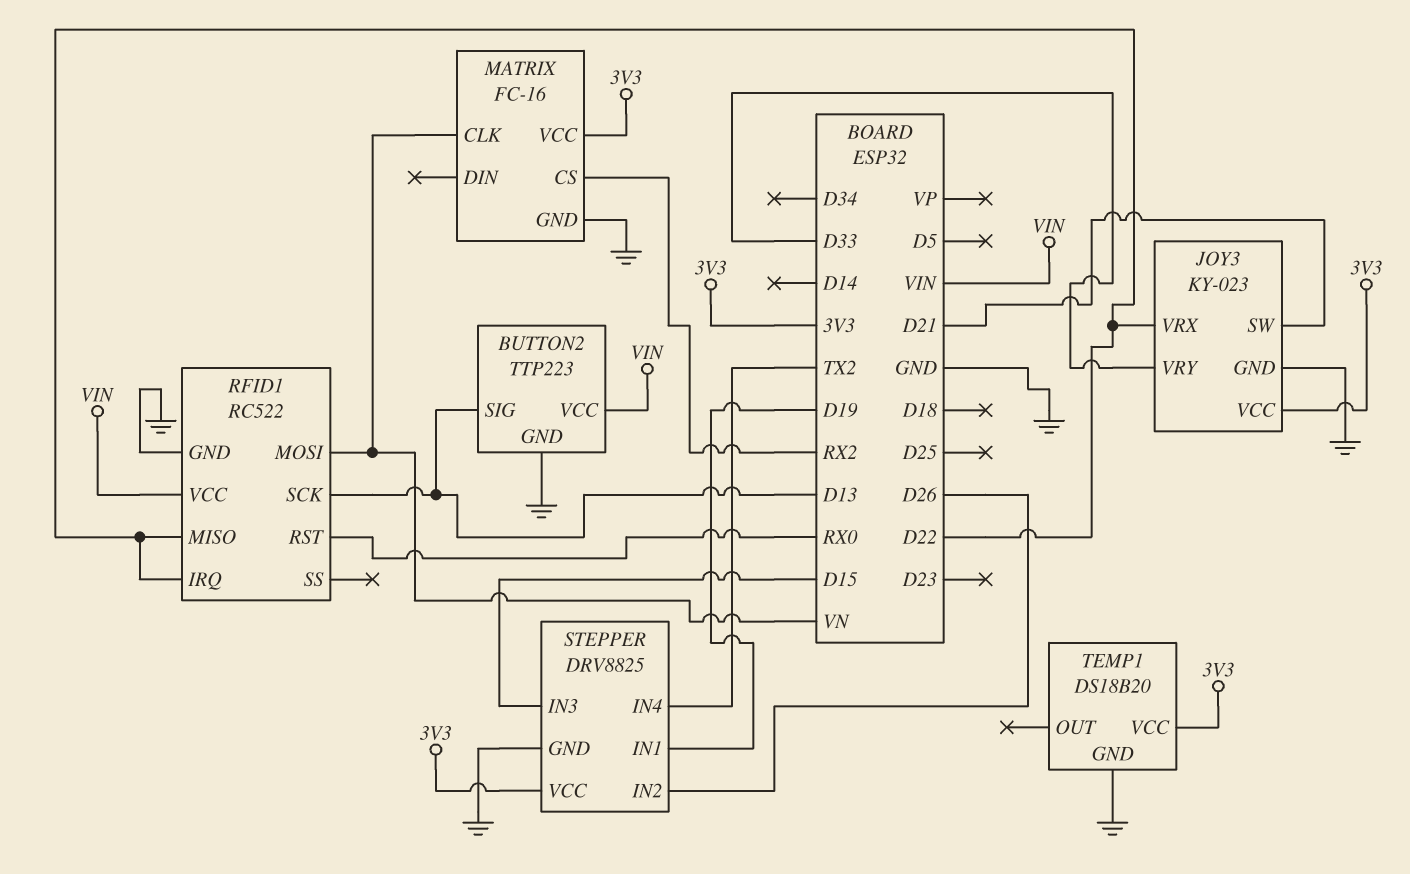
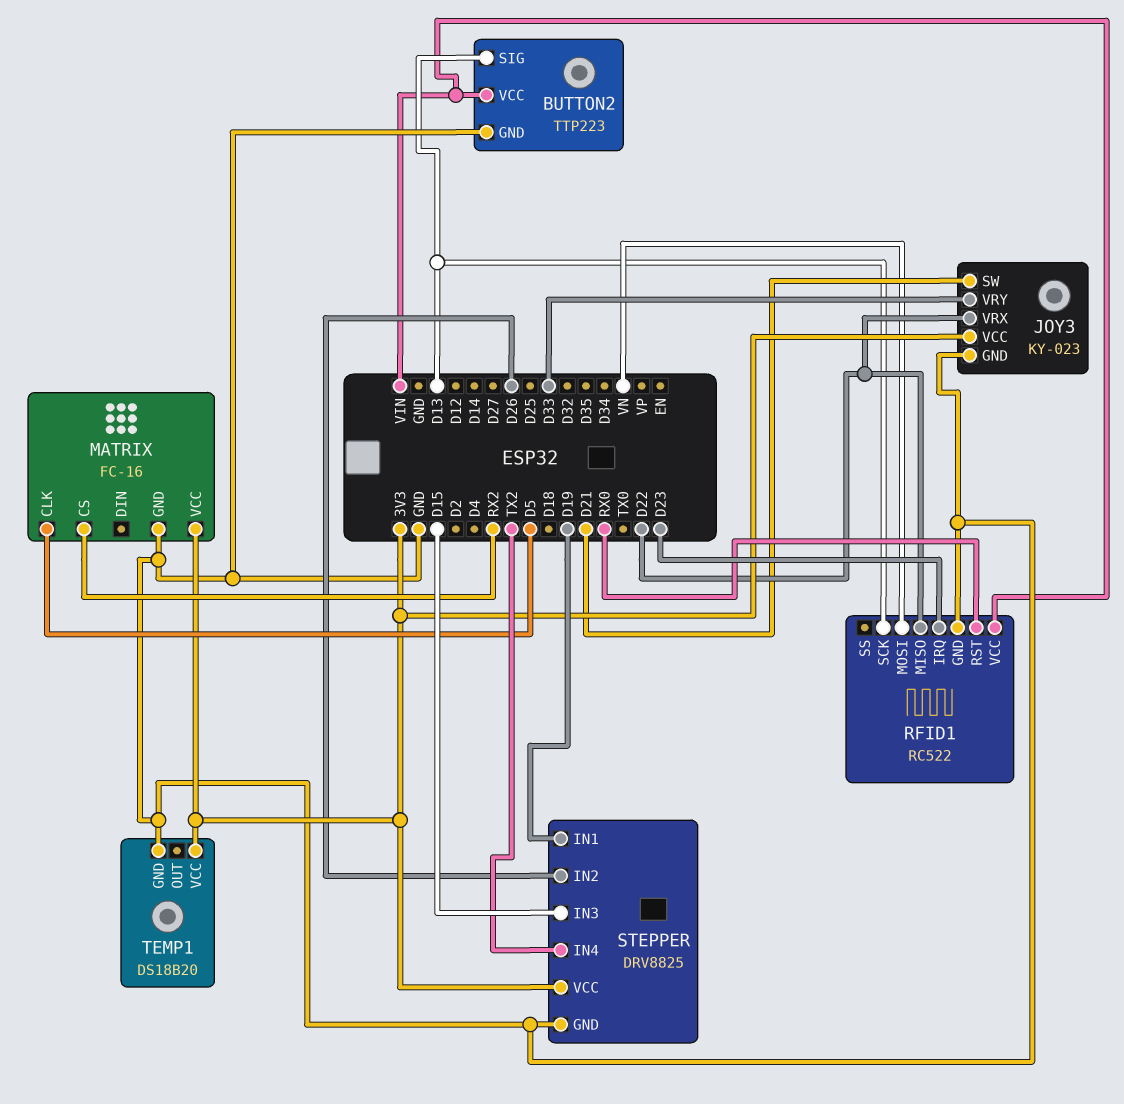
MATRIX pin CLK: VN -> D5
RFID1 pin IRQ: D22 -> D23

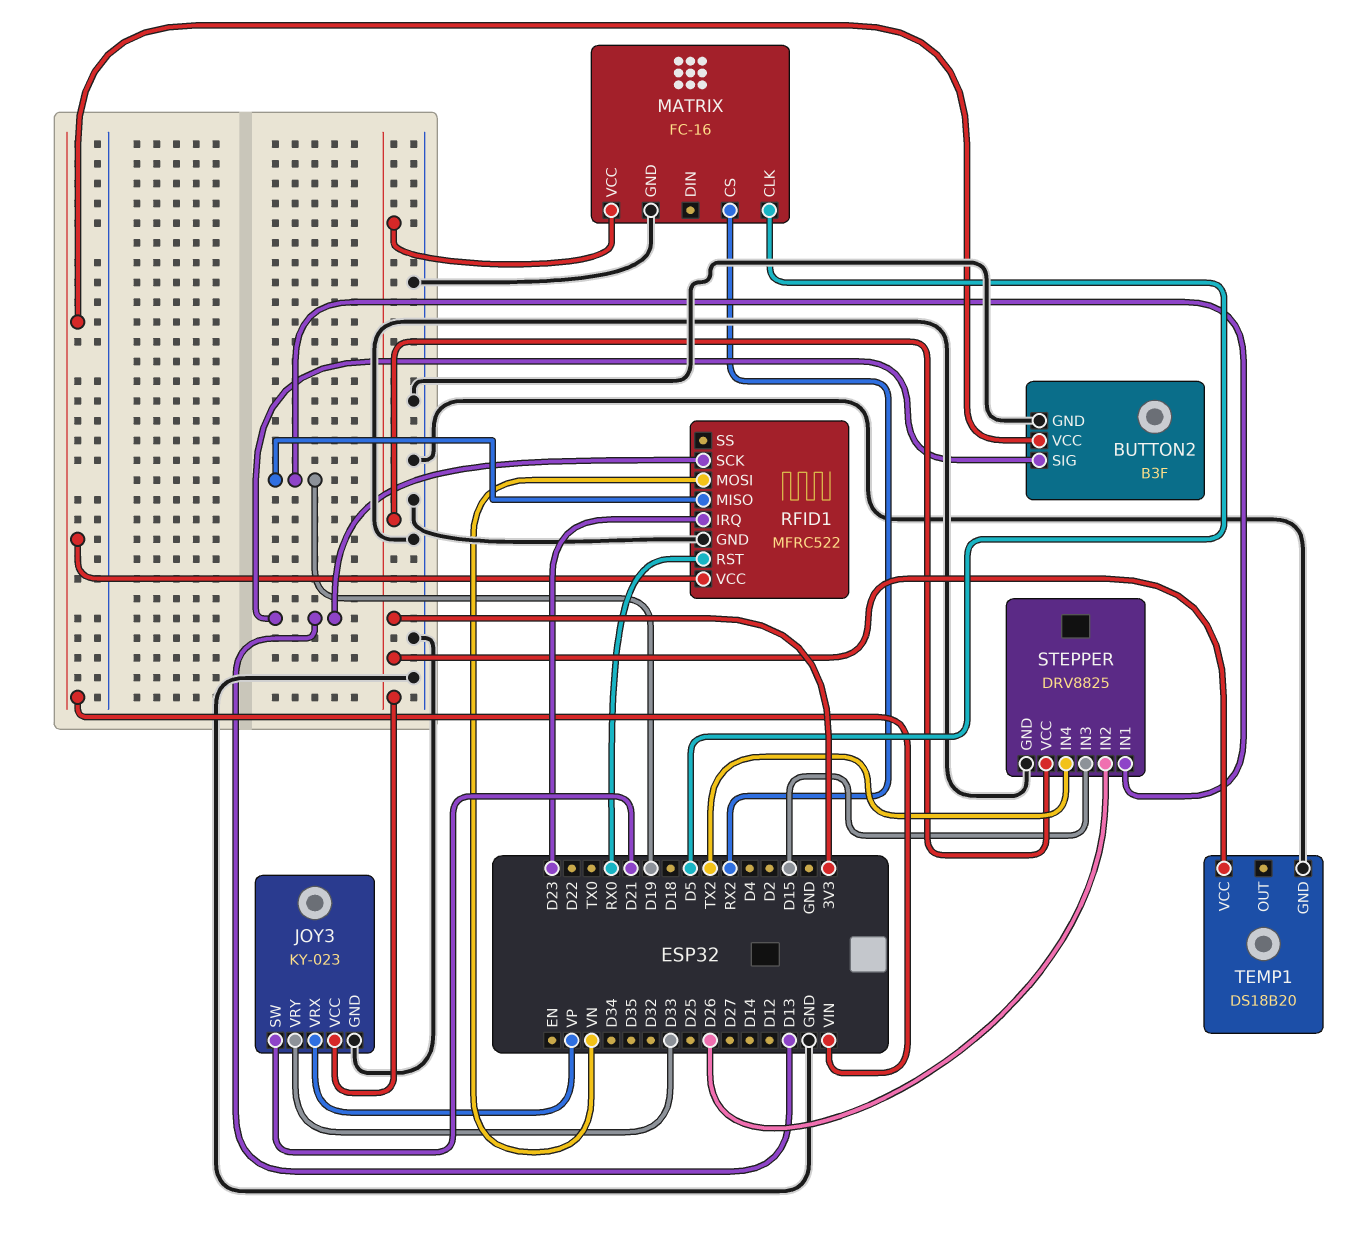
BUTTON2: TTP223 -> B3F
JOY3 pin VRX: D22 -> VP
RFID1: RC522 -> MFRC522
RFID1 pin MISO: D22 -> D19

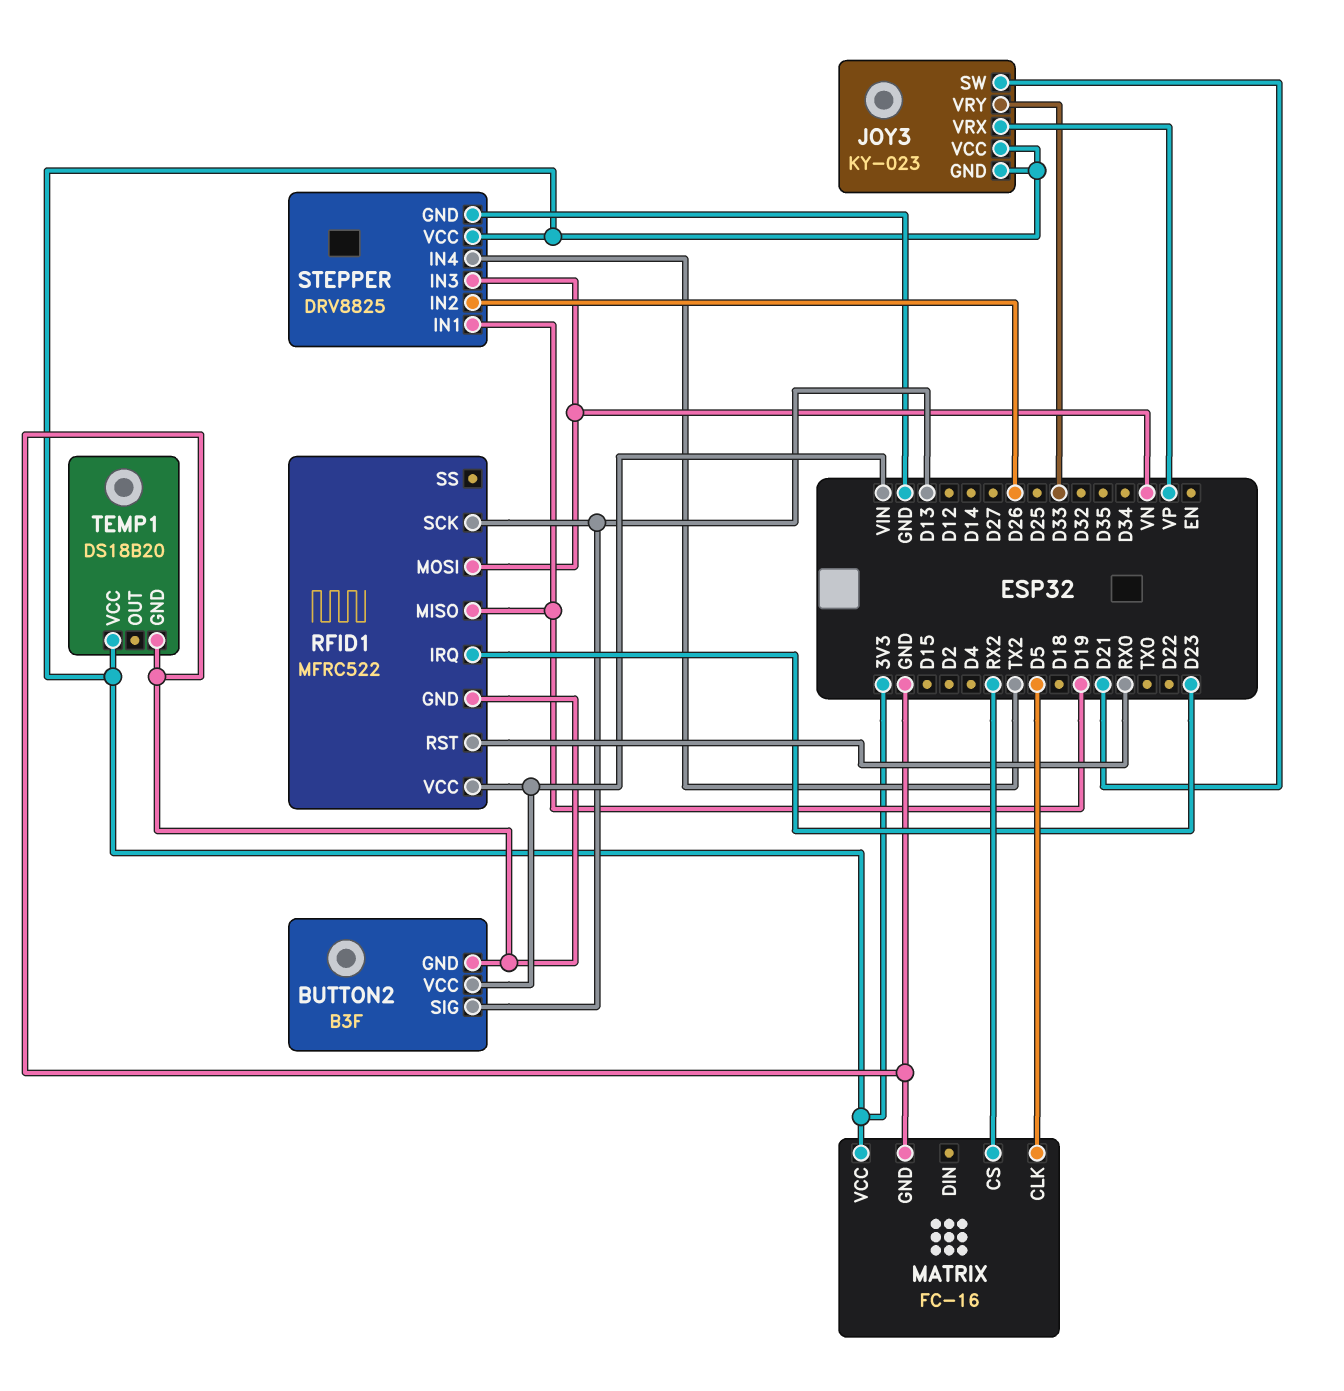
JOY3 pin GND: GND -> 3V3
STEPPER pin IN3: D15 -> VN

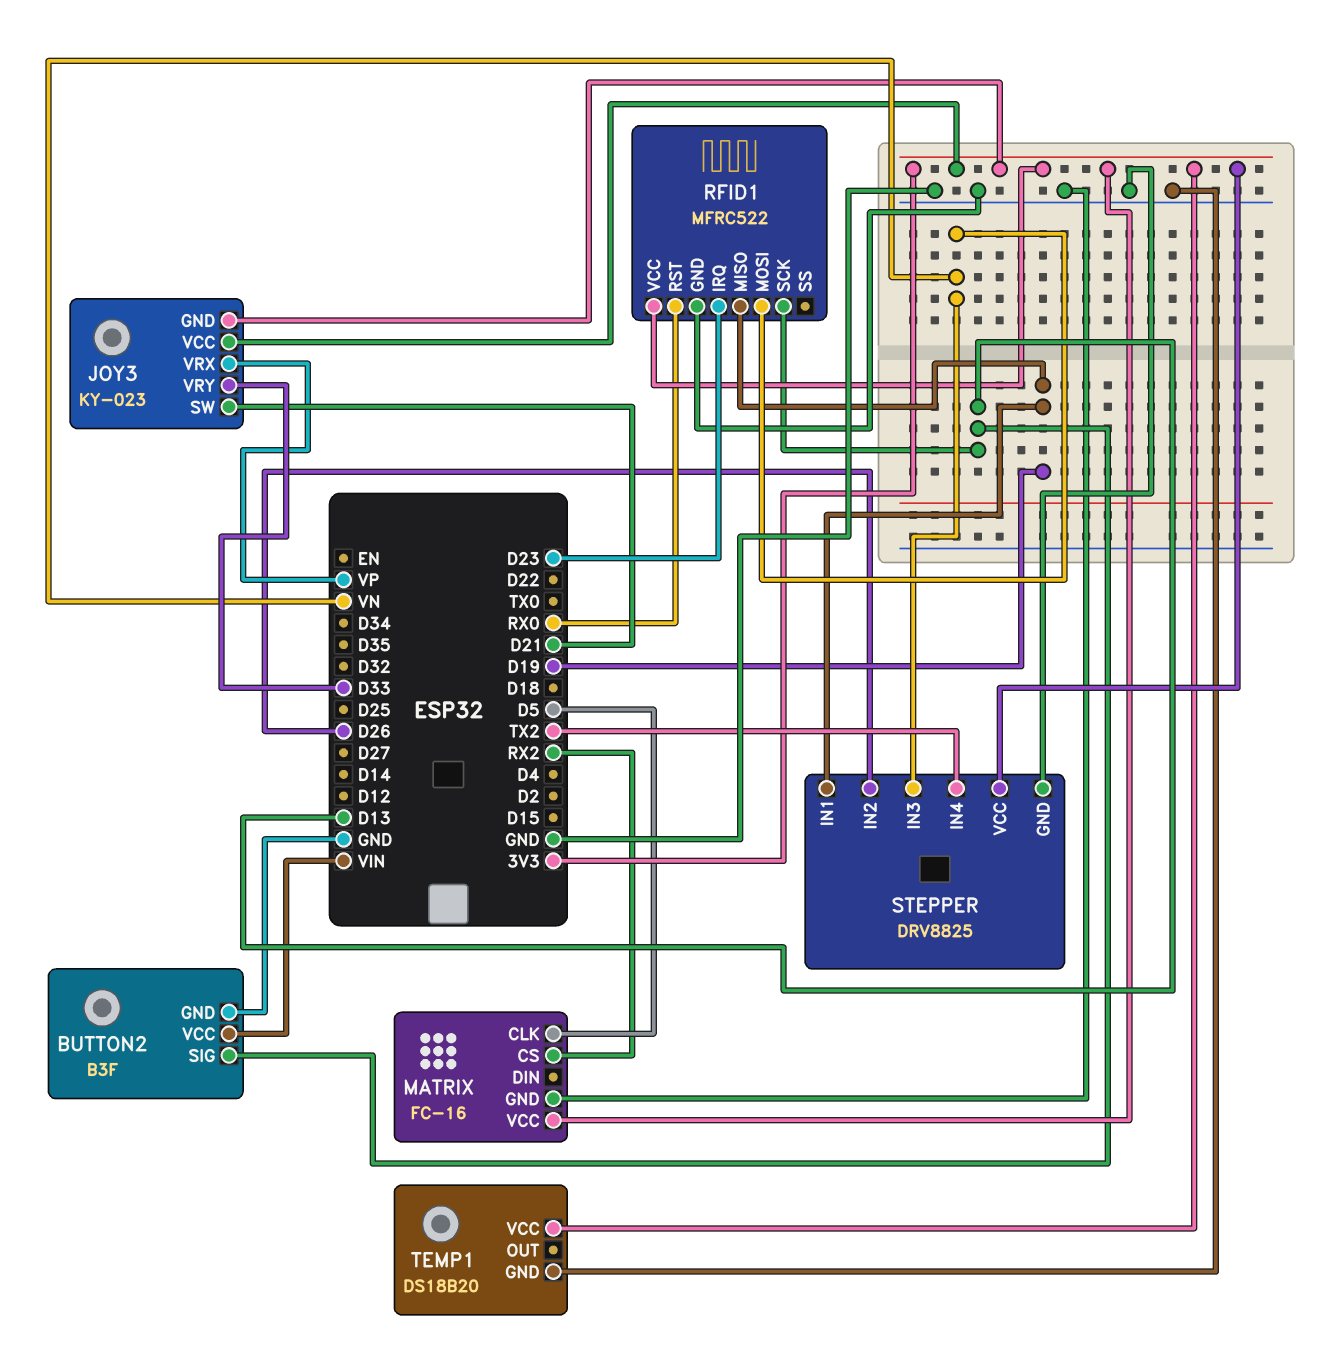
RFID1 pin VCC: VIN -> 3V3

